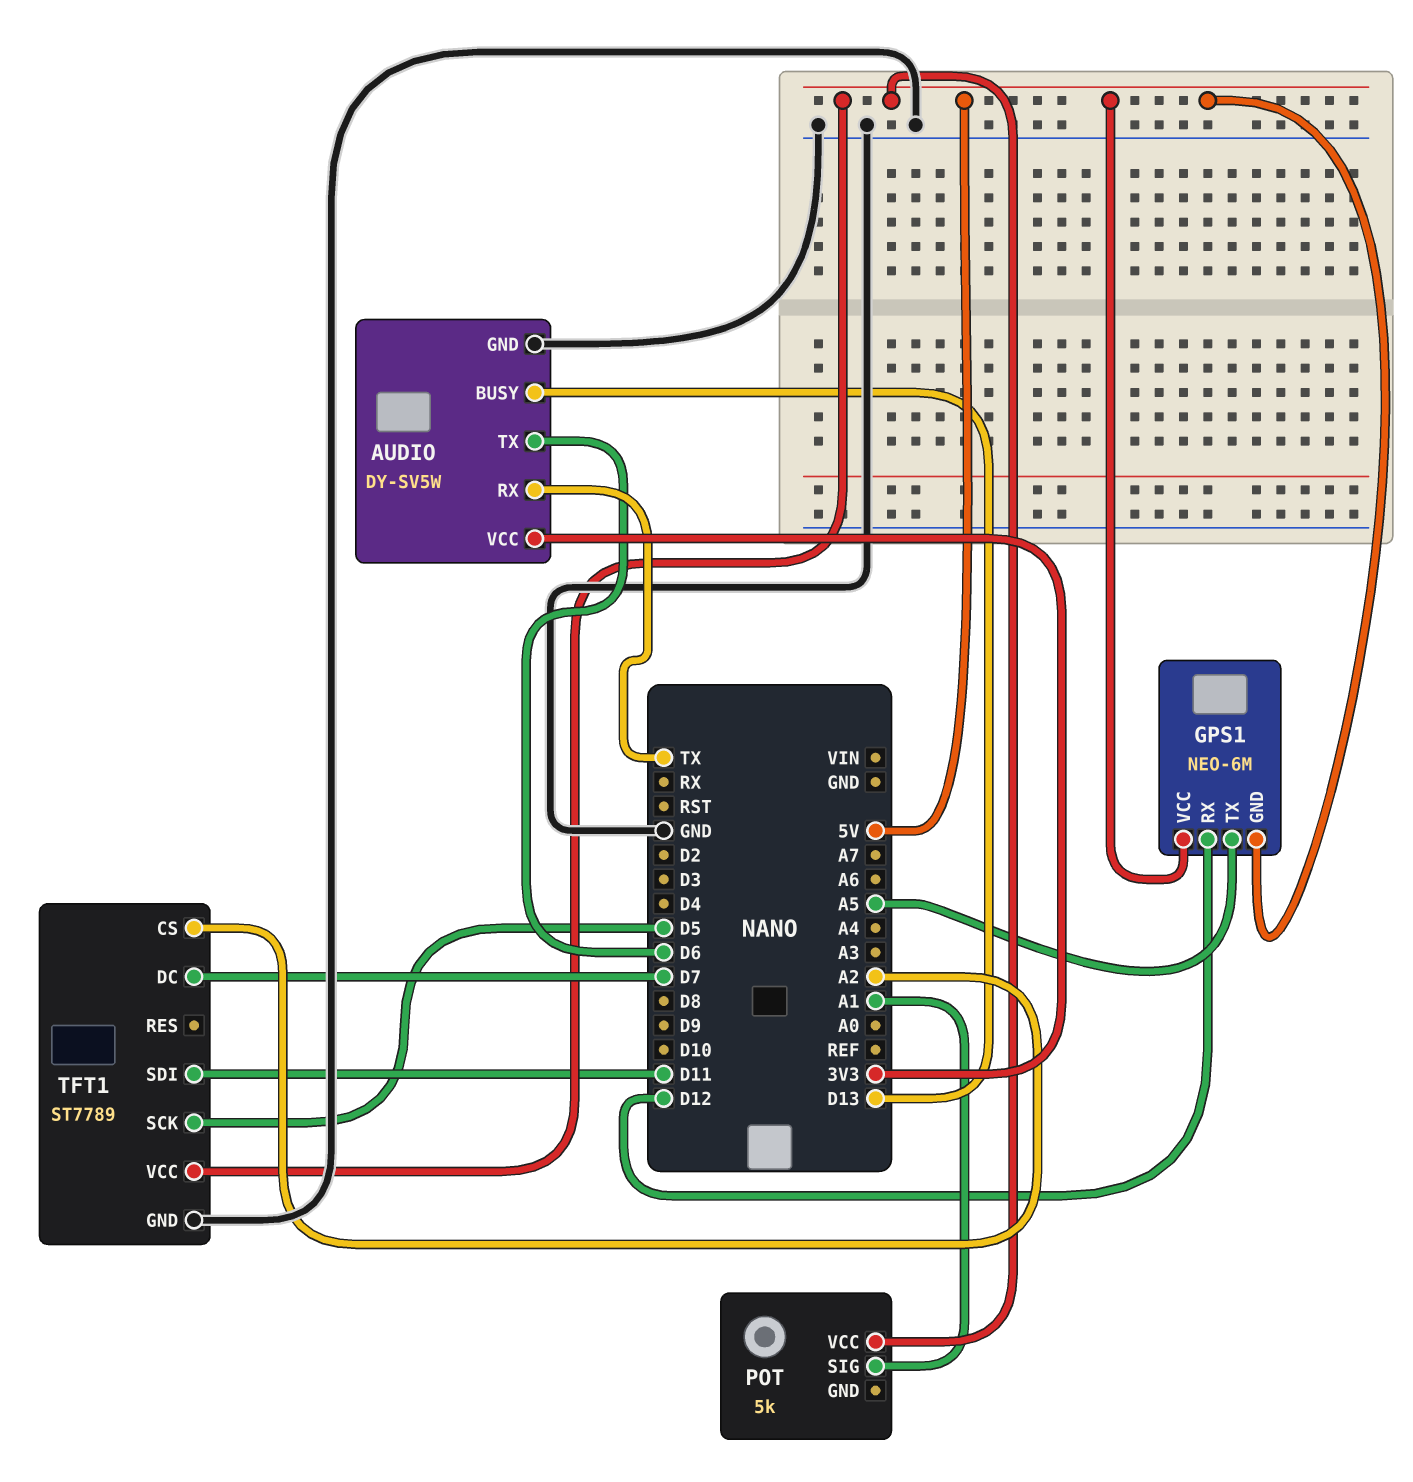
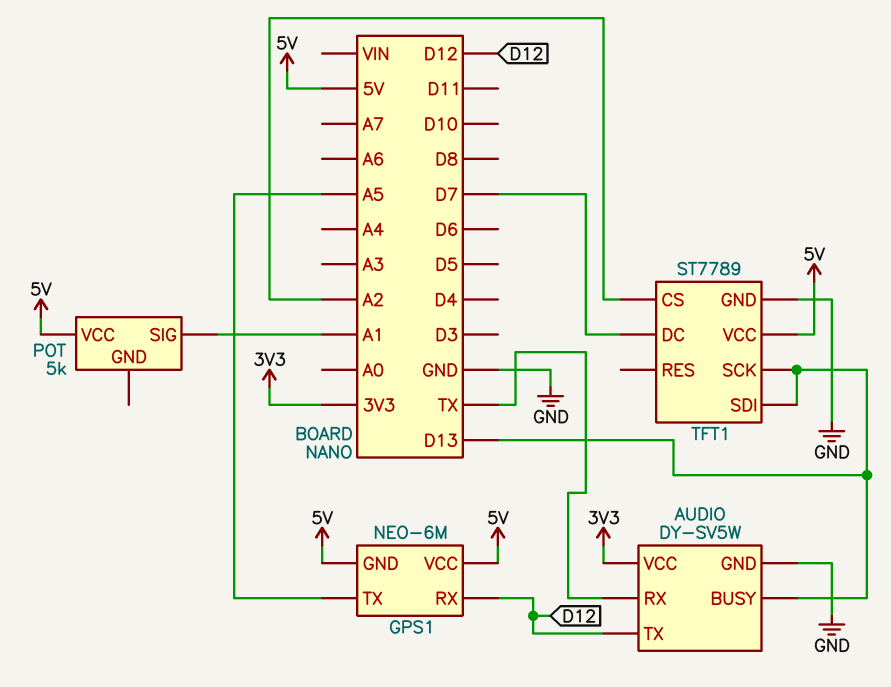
AUDIO pin TX: D6 -> D12
TFT1 pin SCK: D5 -> D13
TFT1 pin SDI: D11 -> D13

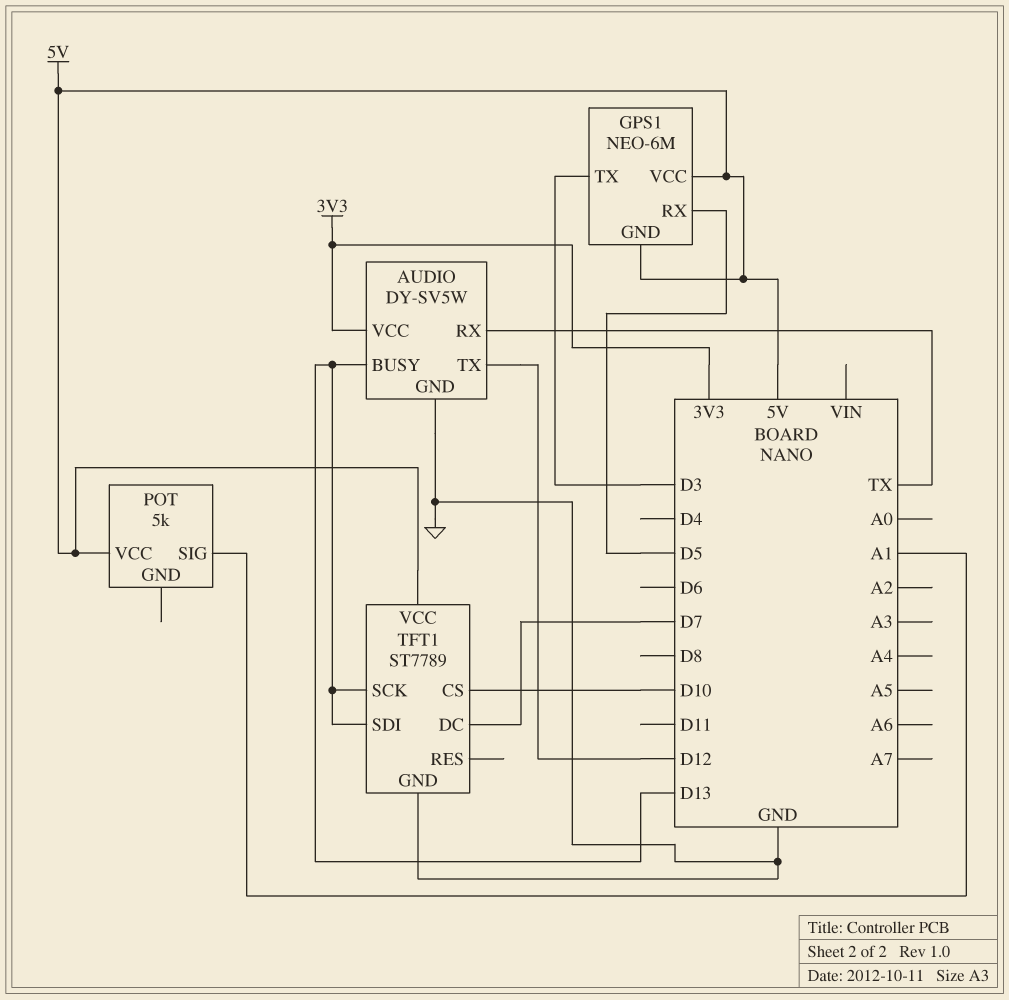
GPS1 pin RX: D12 -> D5
GPS1 pin TX: A5 -> D3
TFT1 pin CS: A2 -> D10

